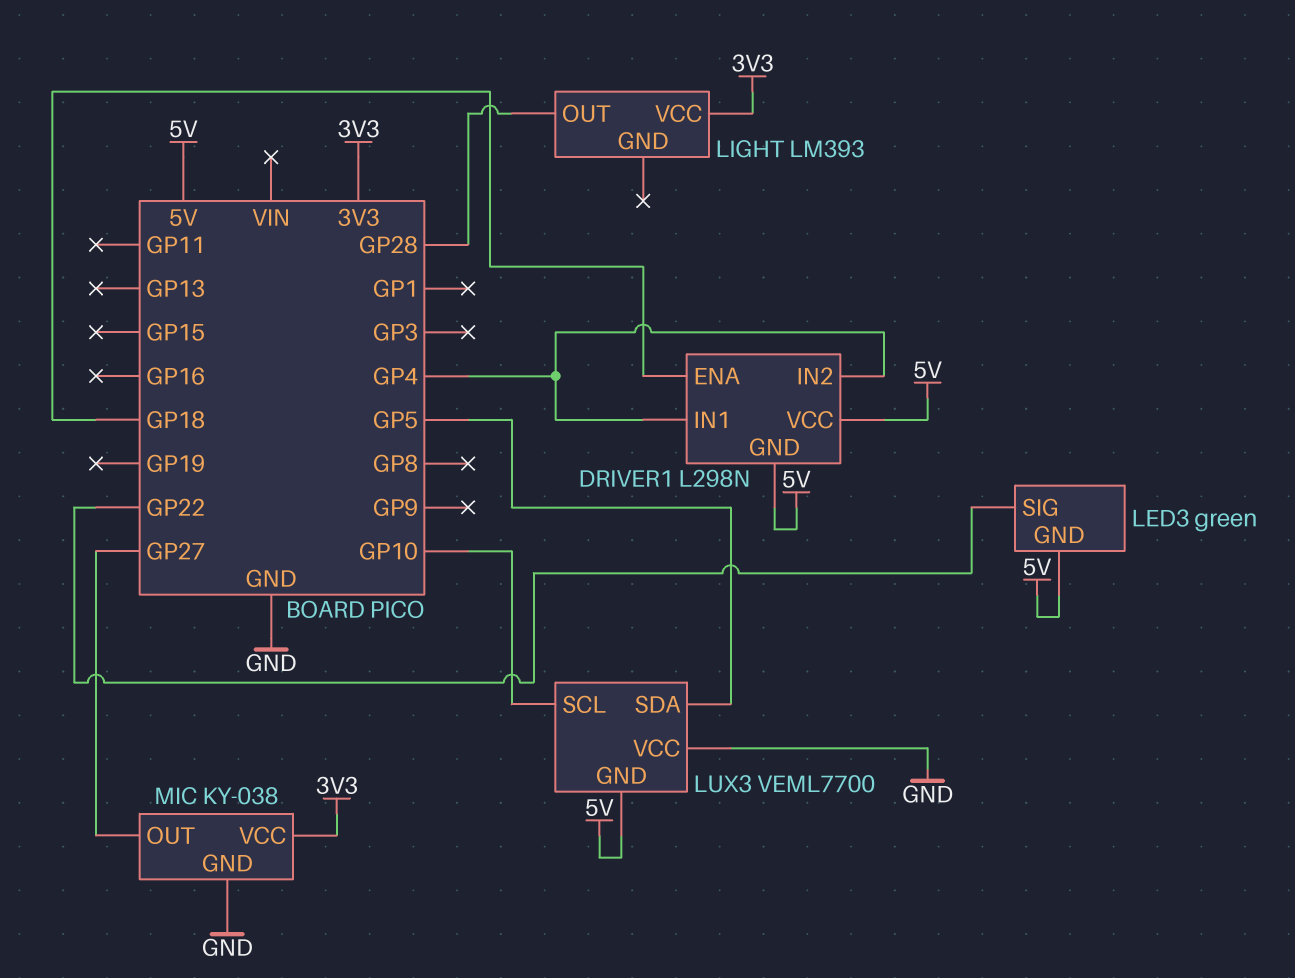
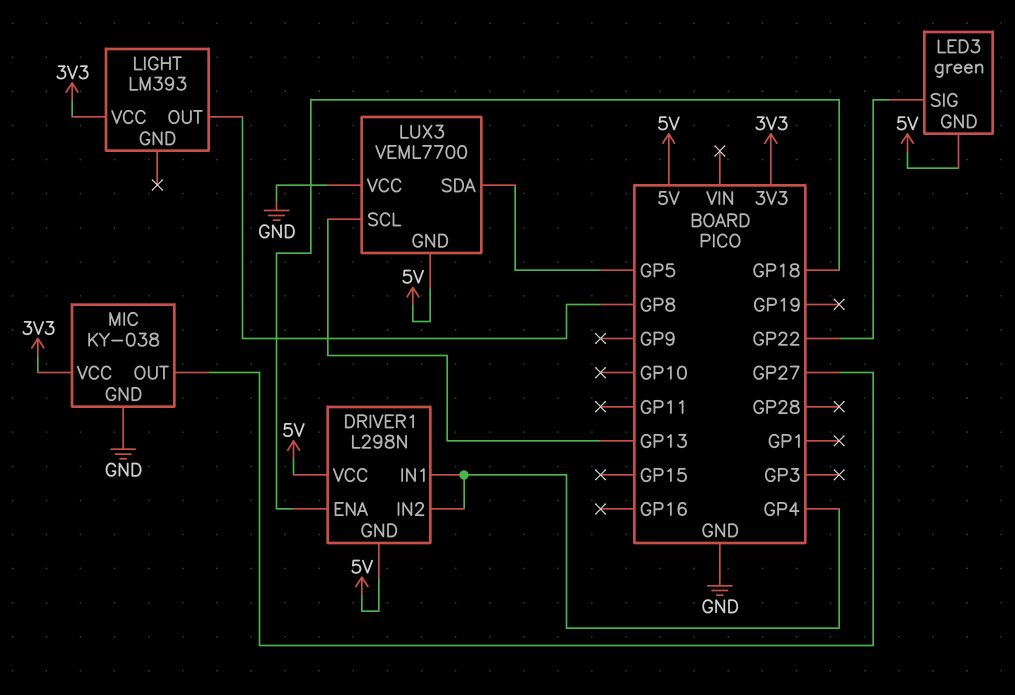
LIGHT pin OUT: GP28 -> GP8
LUX3 pin SCL: GP10 -> GP13

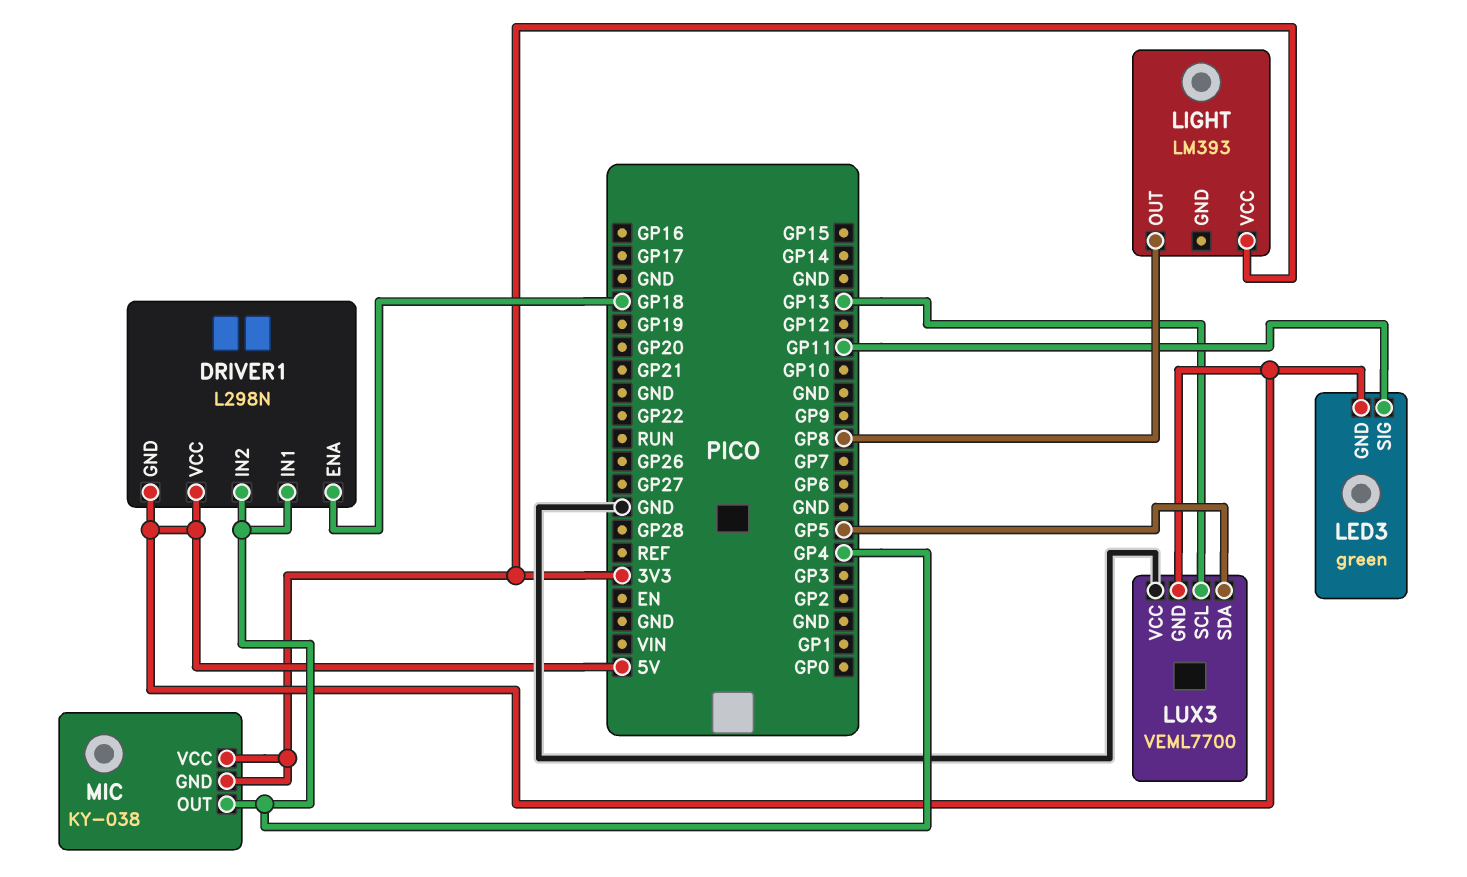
LED3 pin SIG: GP22 -> GP11
MIC pin GND: GND -> 3V3
MIC pin OUT: GP27 -> GP4

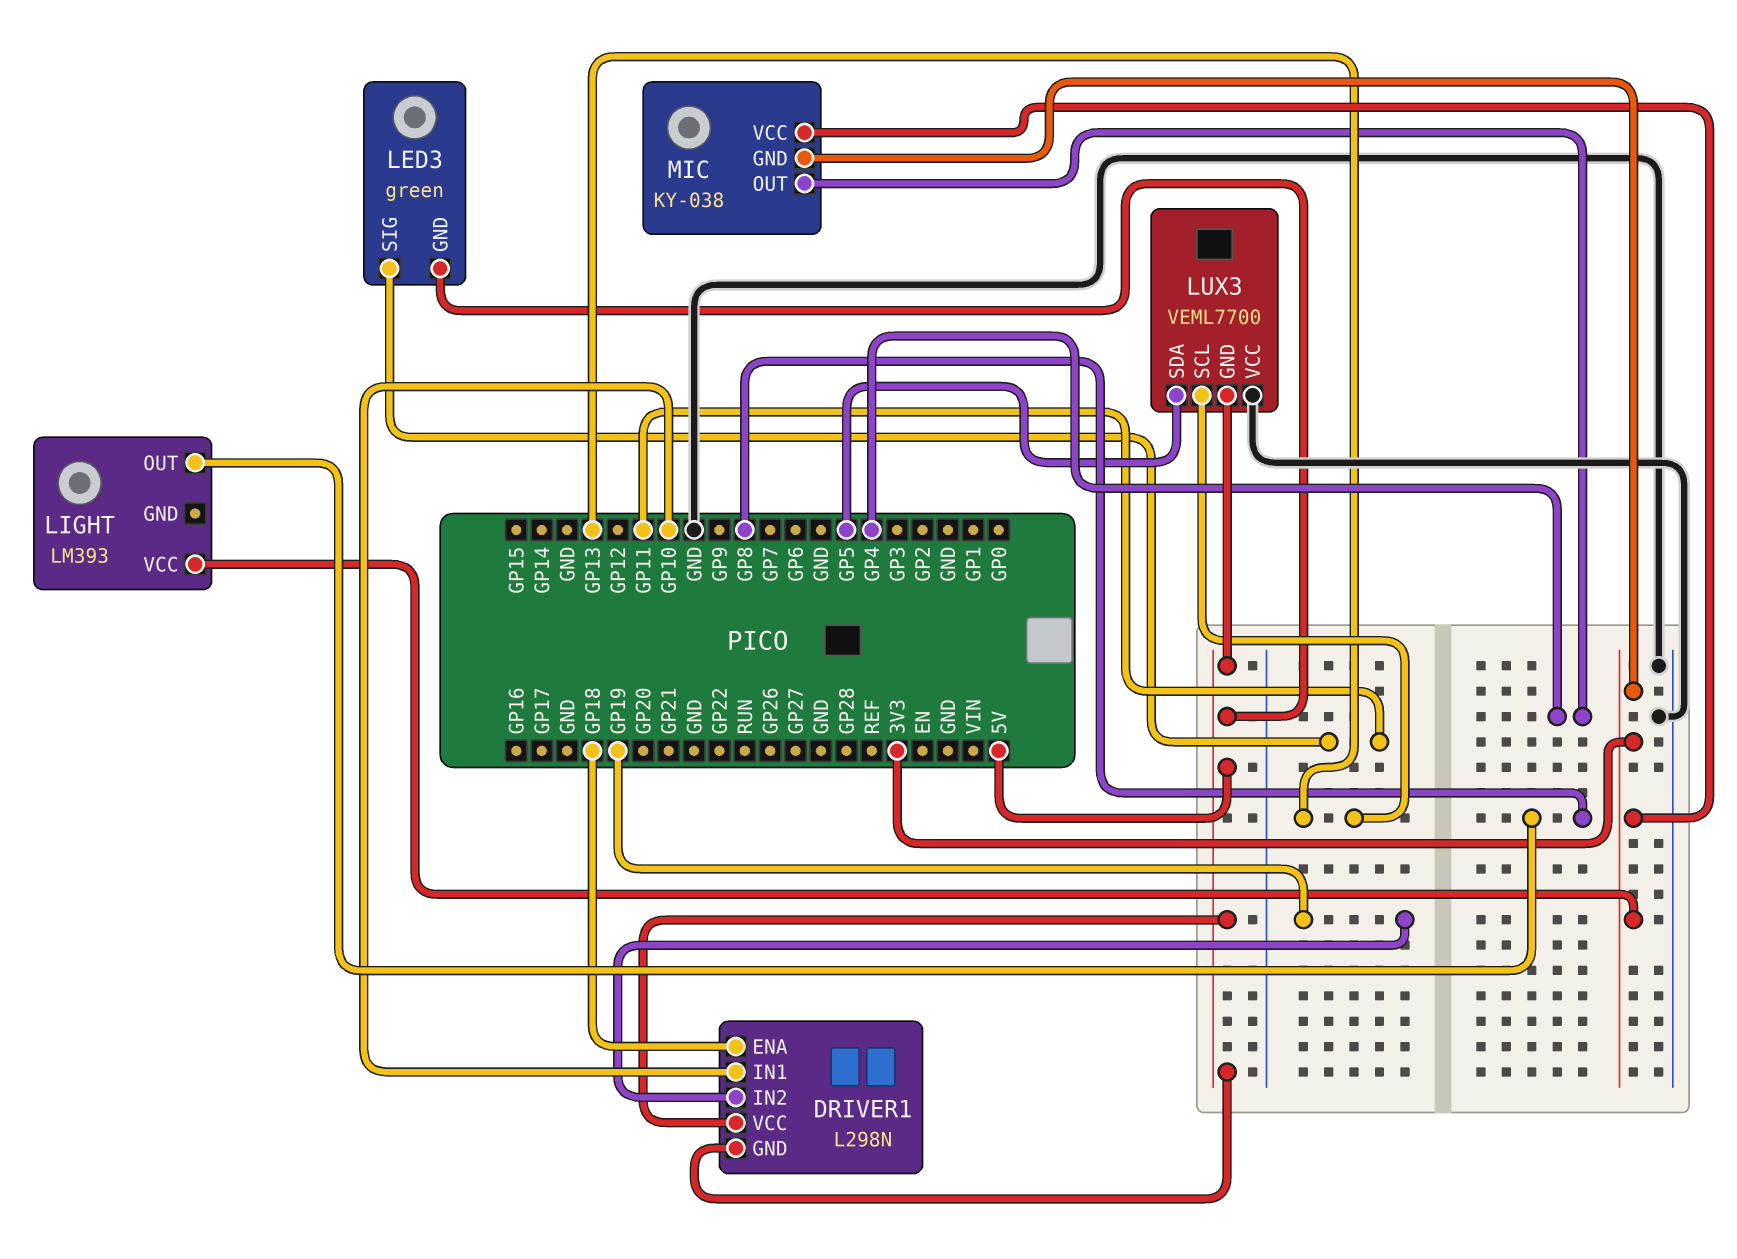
DRIVER1 pin IN1: GP4 -> GP10
DRIVER1 pin IN2: GP4 -> GP19

